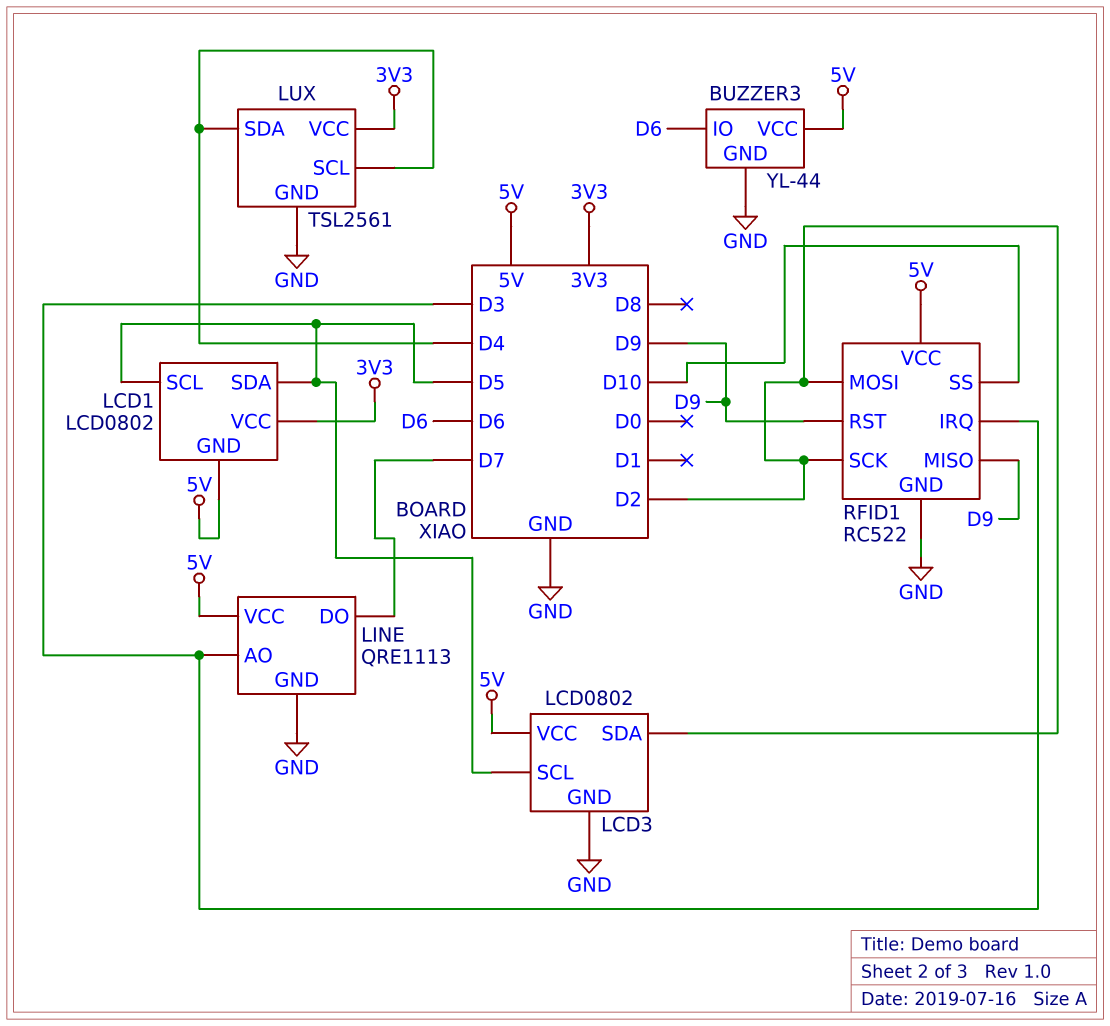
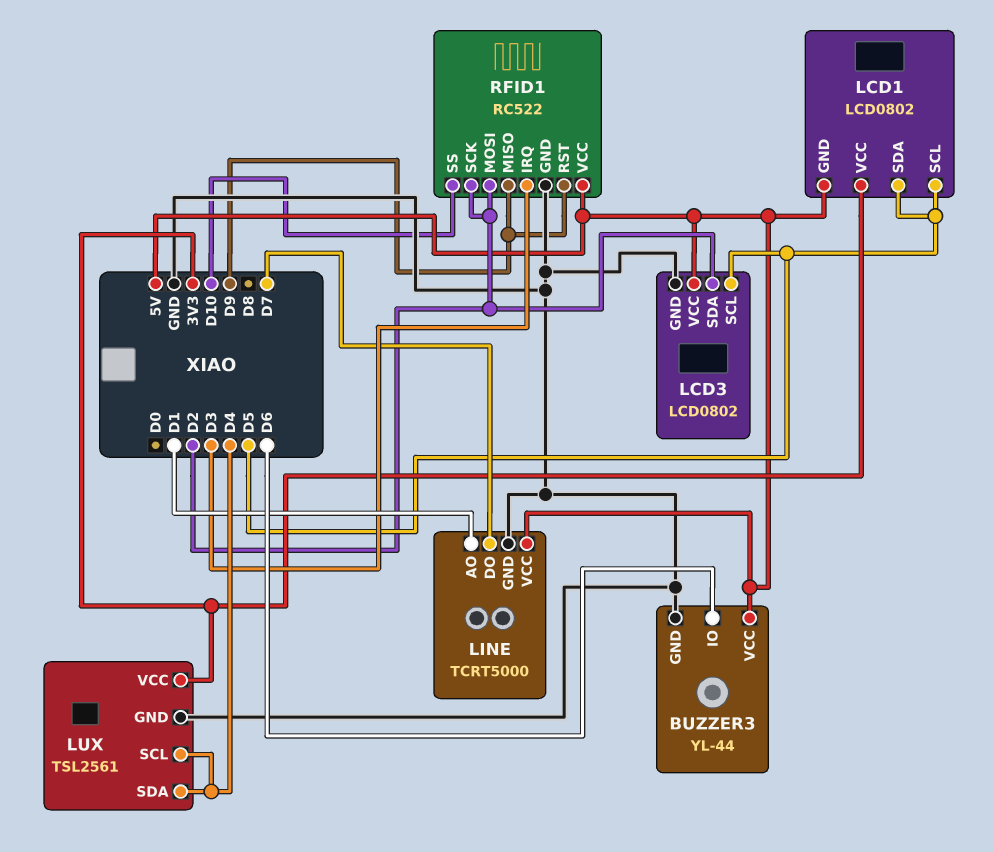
LINE: QRE1113 -> TCRT5000
LINE pin AO: D3 -> D1

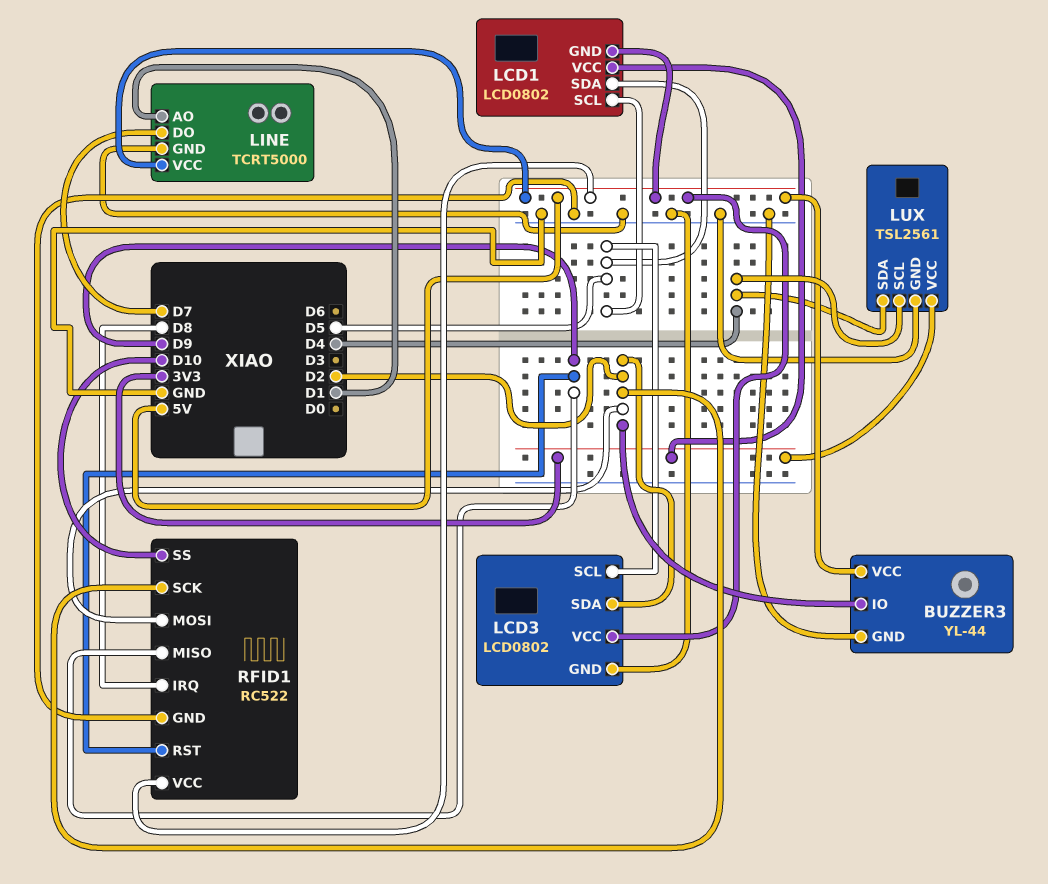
BUZZER3 pin IO: D6 -> D2
RFID1 pin IRQ: D3 -> D8

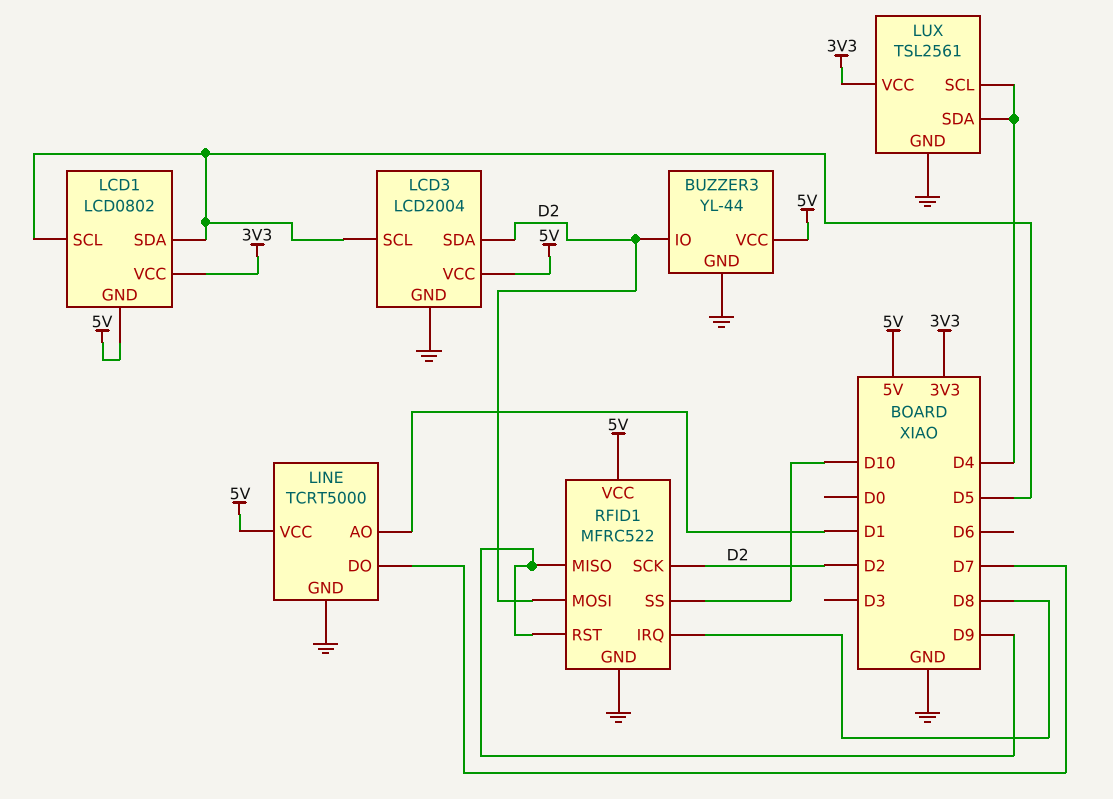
LCD3: LCD0802 -> LCD2004
RFID1: RC522 -> MFRC522

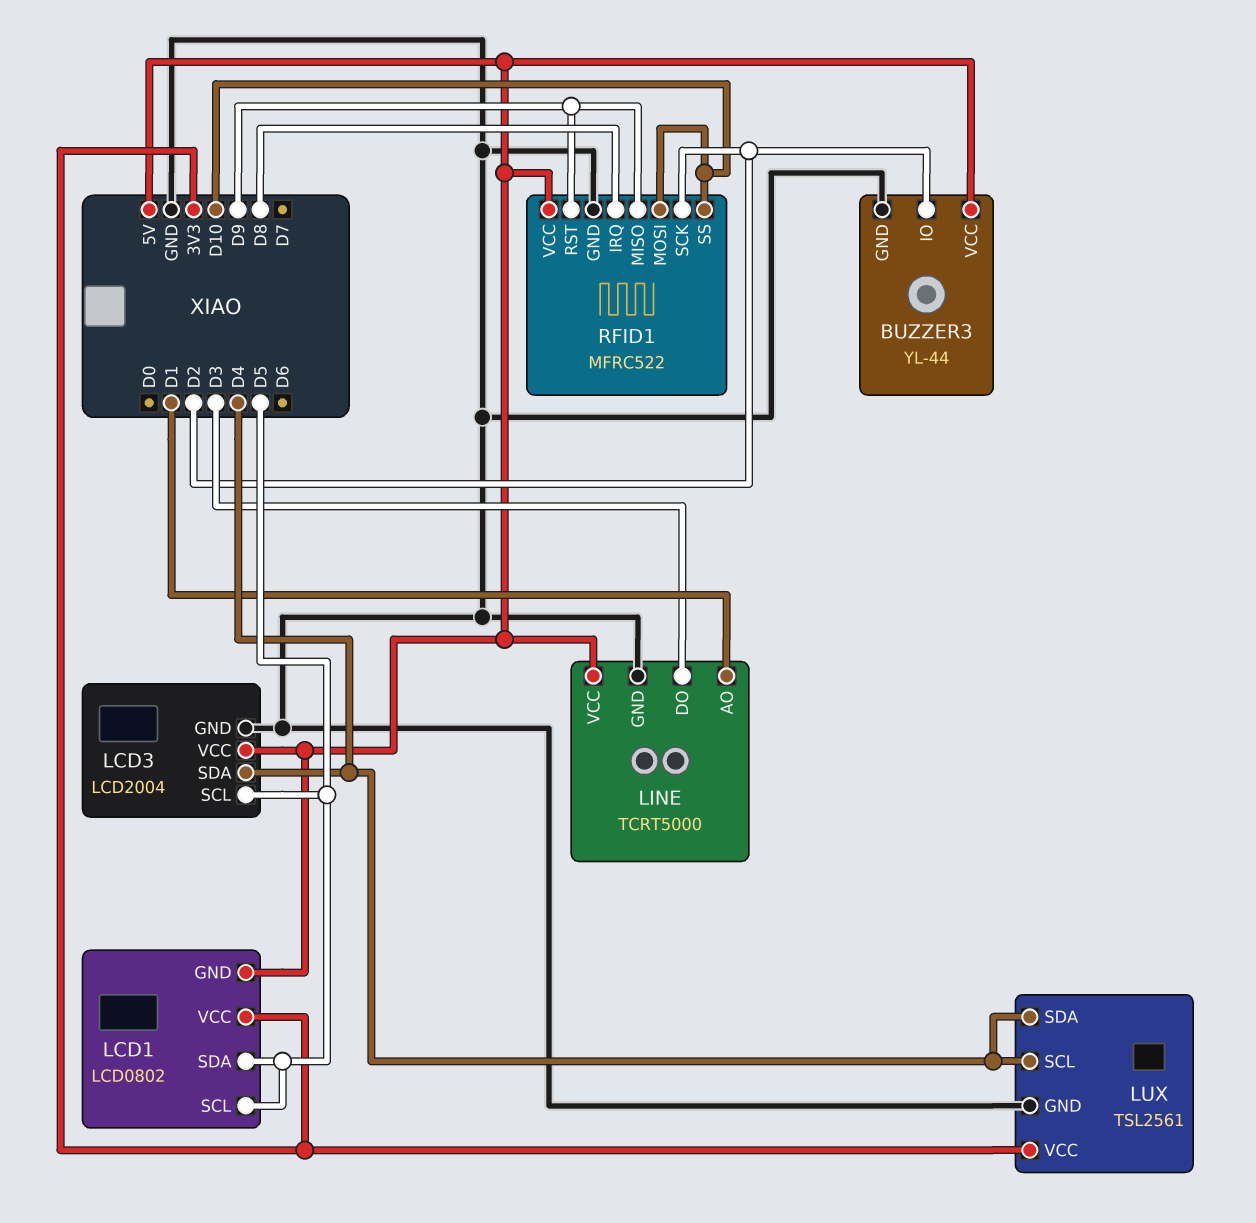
LCD3 pin SDA: D2 -> D4
LINE pin DO: D7 -> D3
RFID1 pin MOSI: D2 -> D10

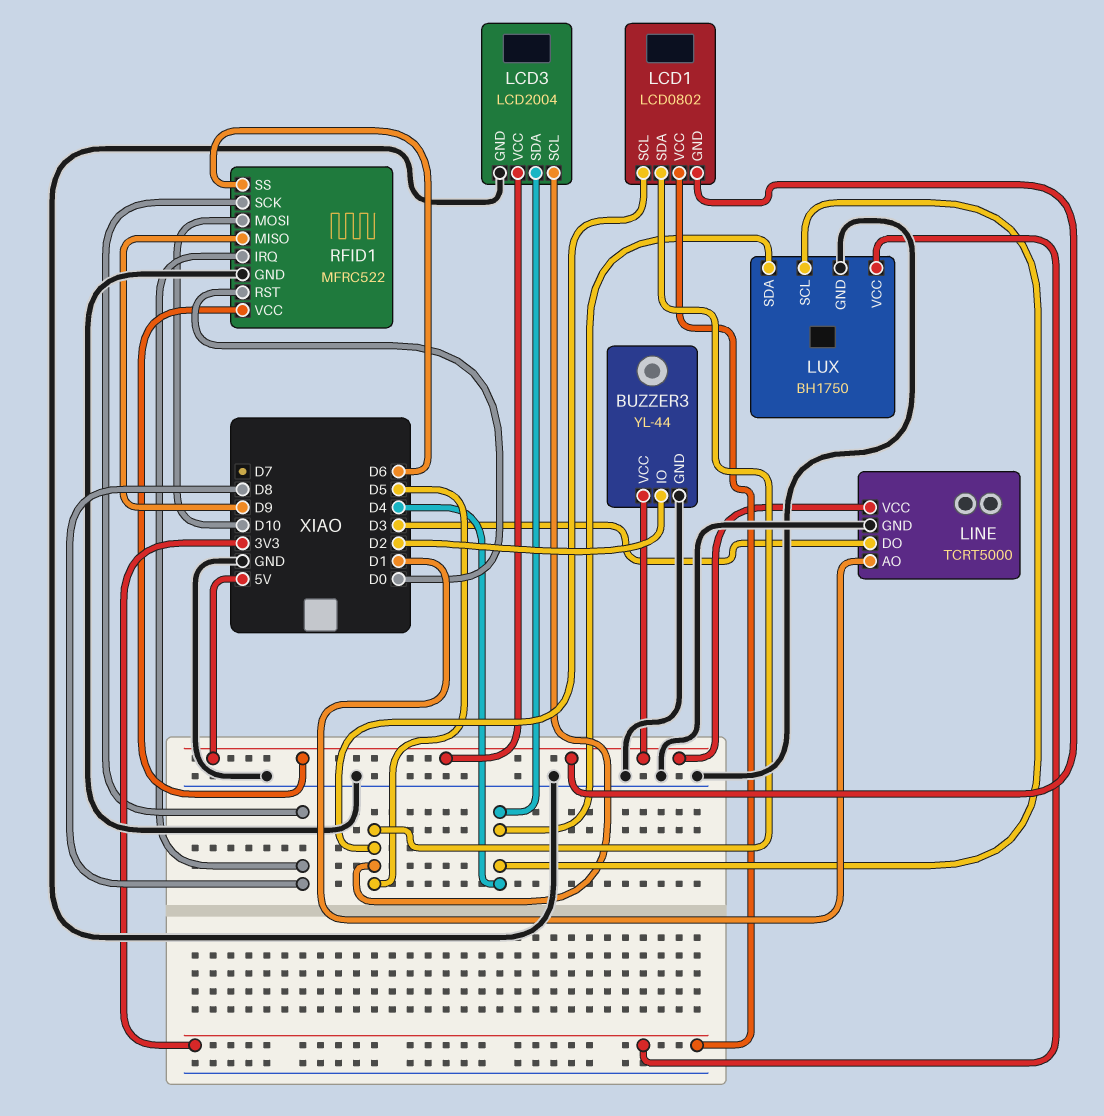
LUX: TSL2561 -> BH1750
RFID1 pin RST: D9 -> D0
RFID1 pin SCK: D2 -> D8
RFID1 pin SS: D10 -> D6

